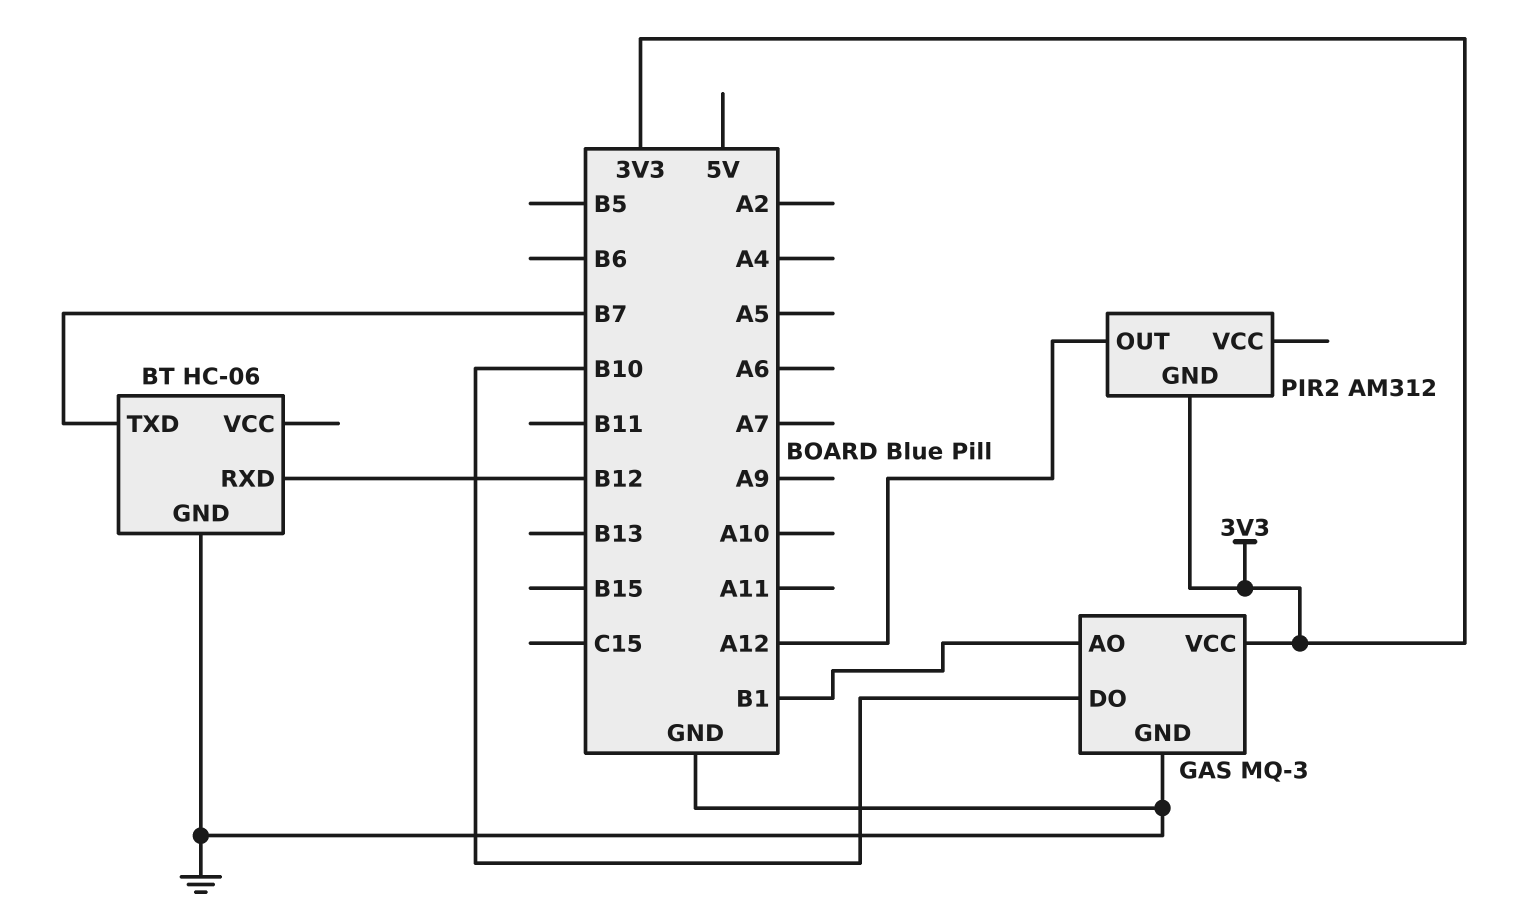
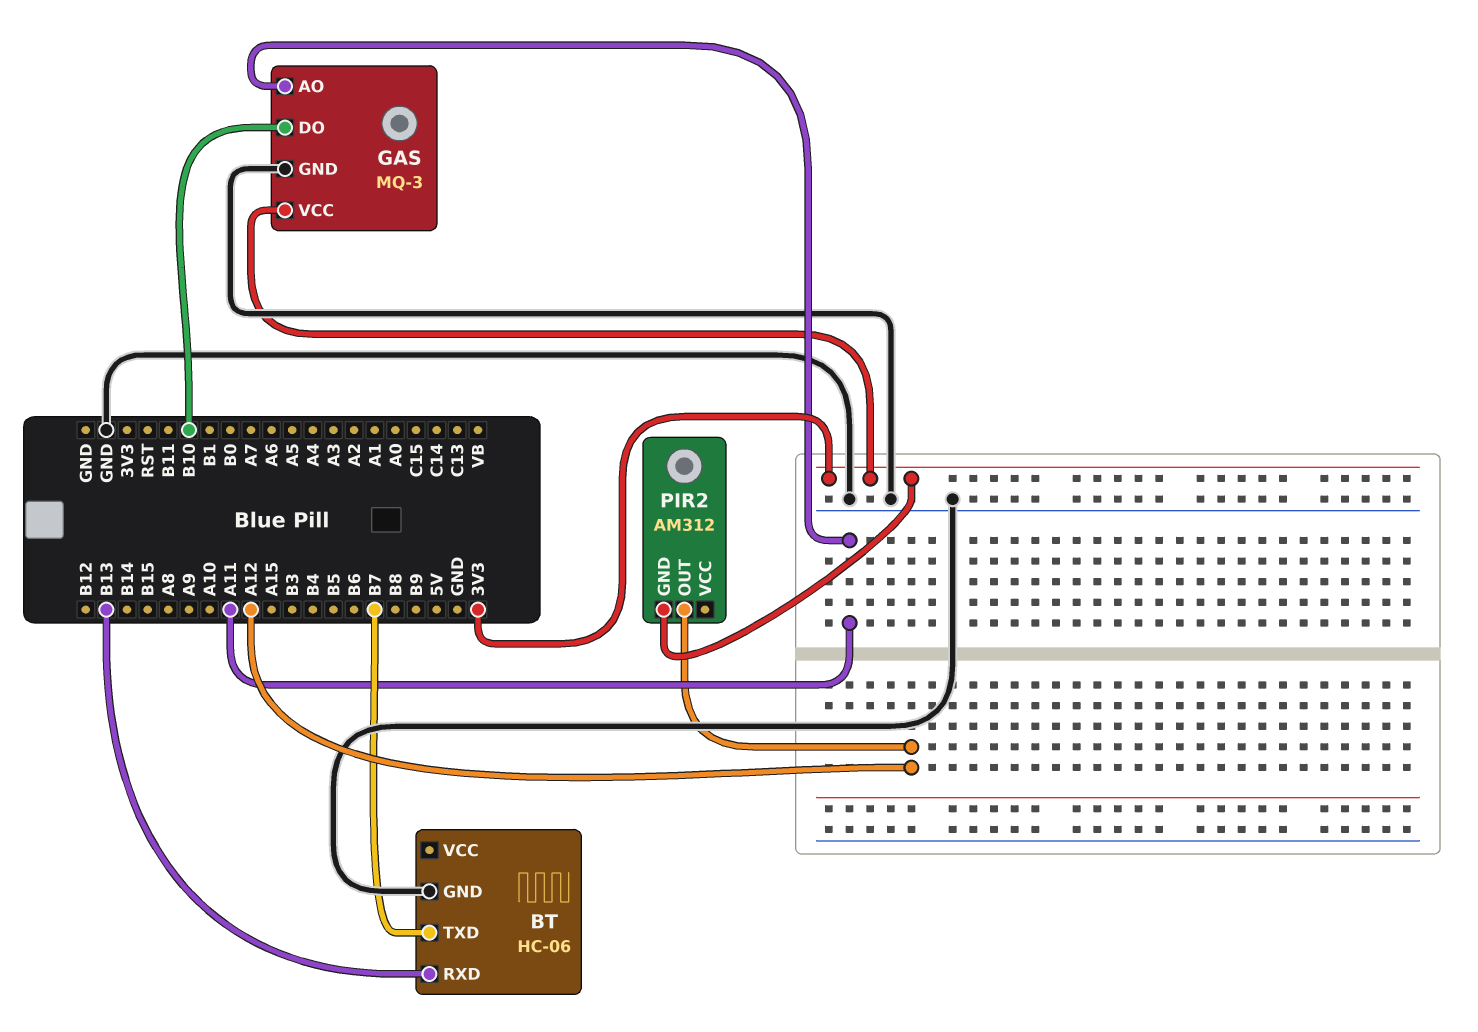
BT pin RXD: B12 -> B13
GAS pin AO: B1 -> A11

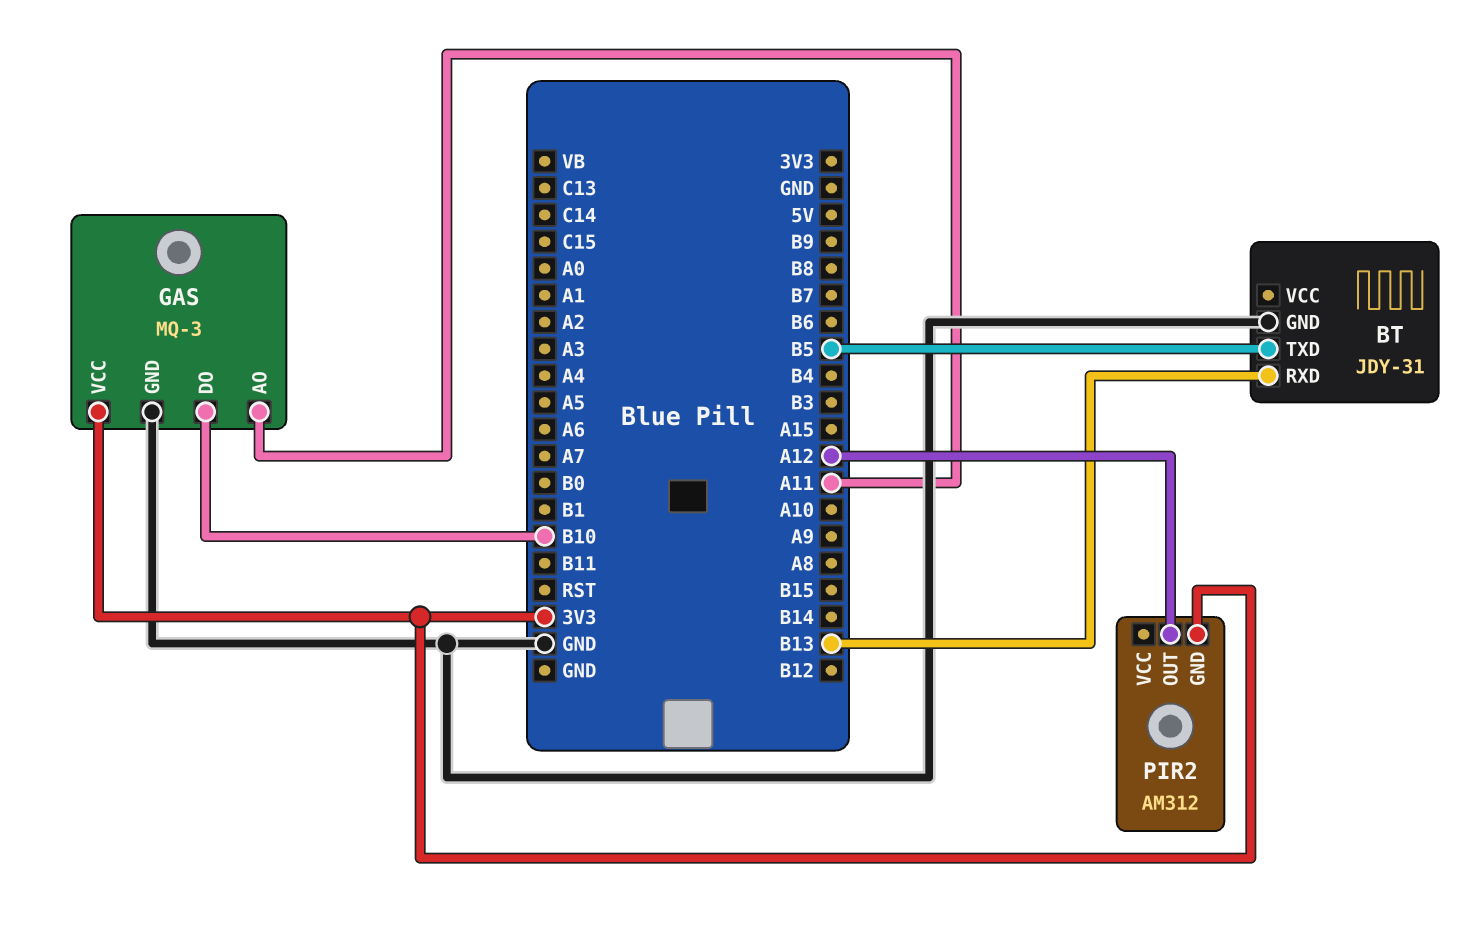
BT: HC-06 -> JDY-31
BT pin TXD: B7 -> B5

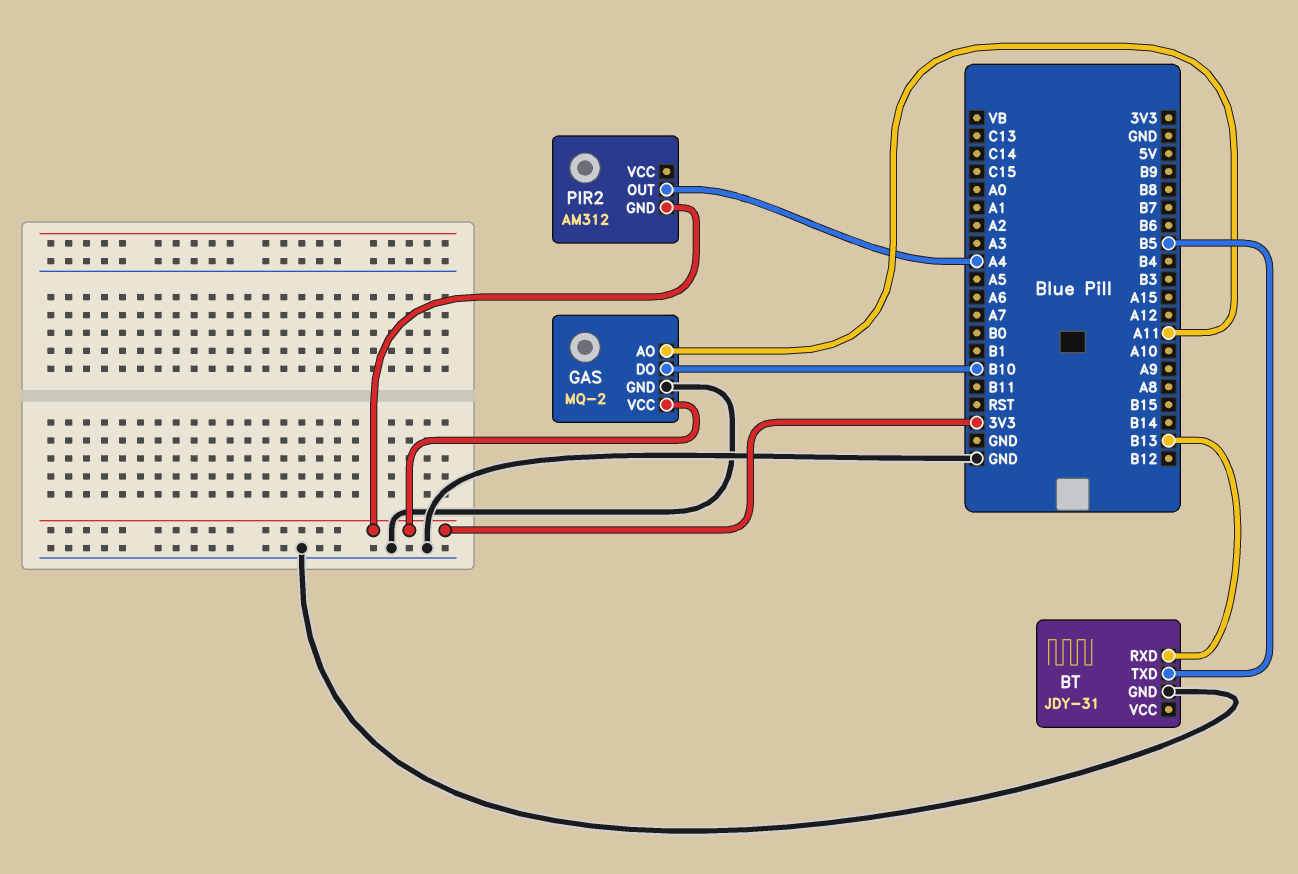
GAS: MQ-3 -> MQ-2
PIR2 pin OUT: A12 -> A4

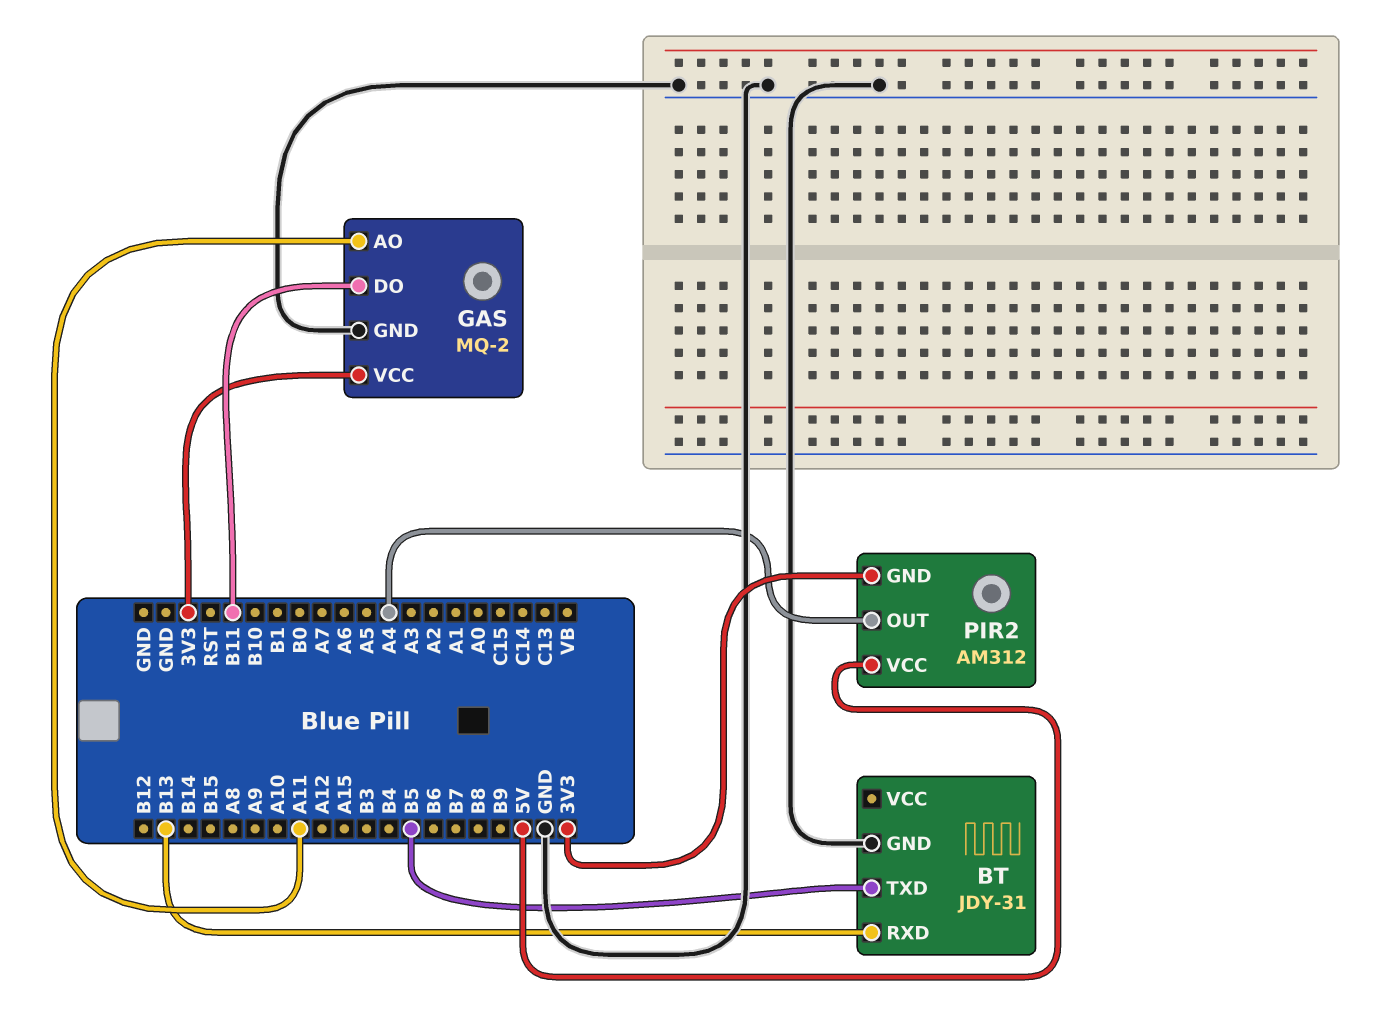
GAS pin DO: B10 -> B11
PIR2 pin VCC: none -> 5V

